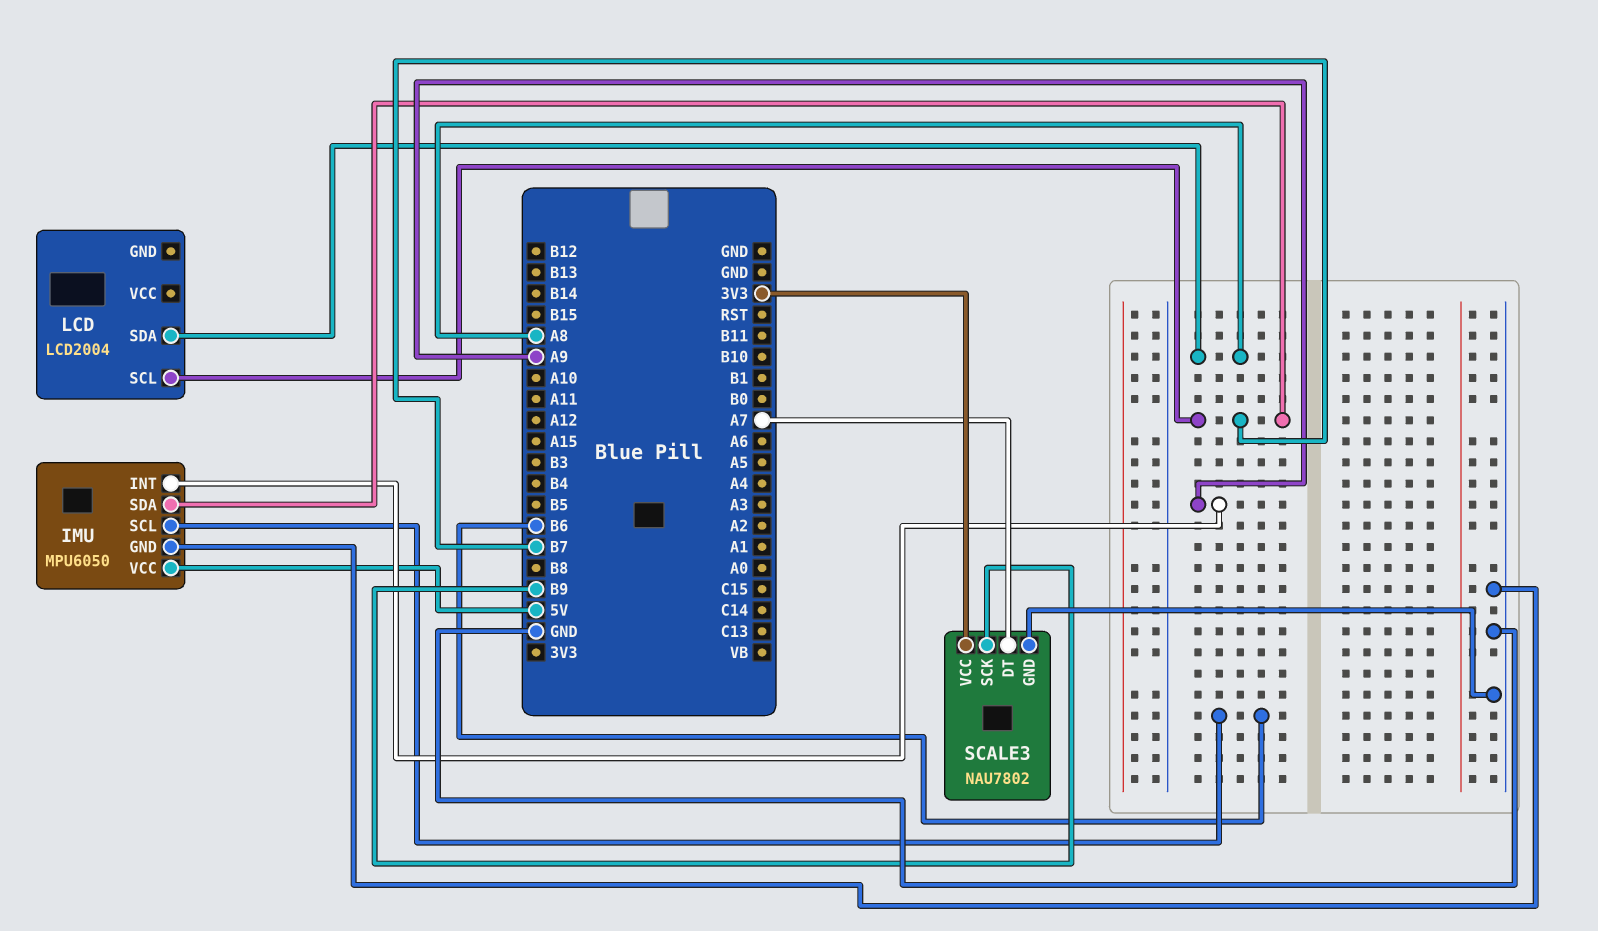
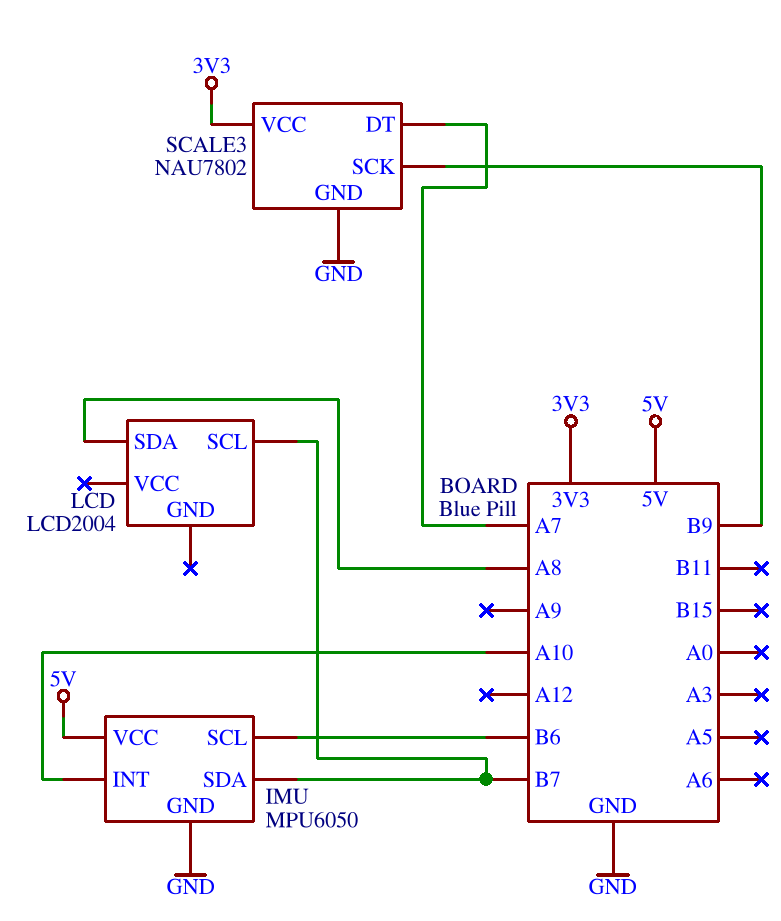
IMU pin INT: A9 -> A10

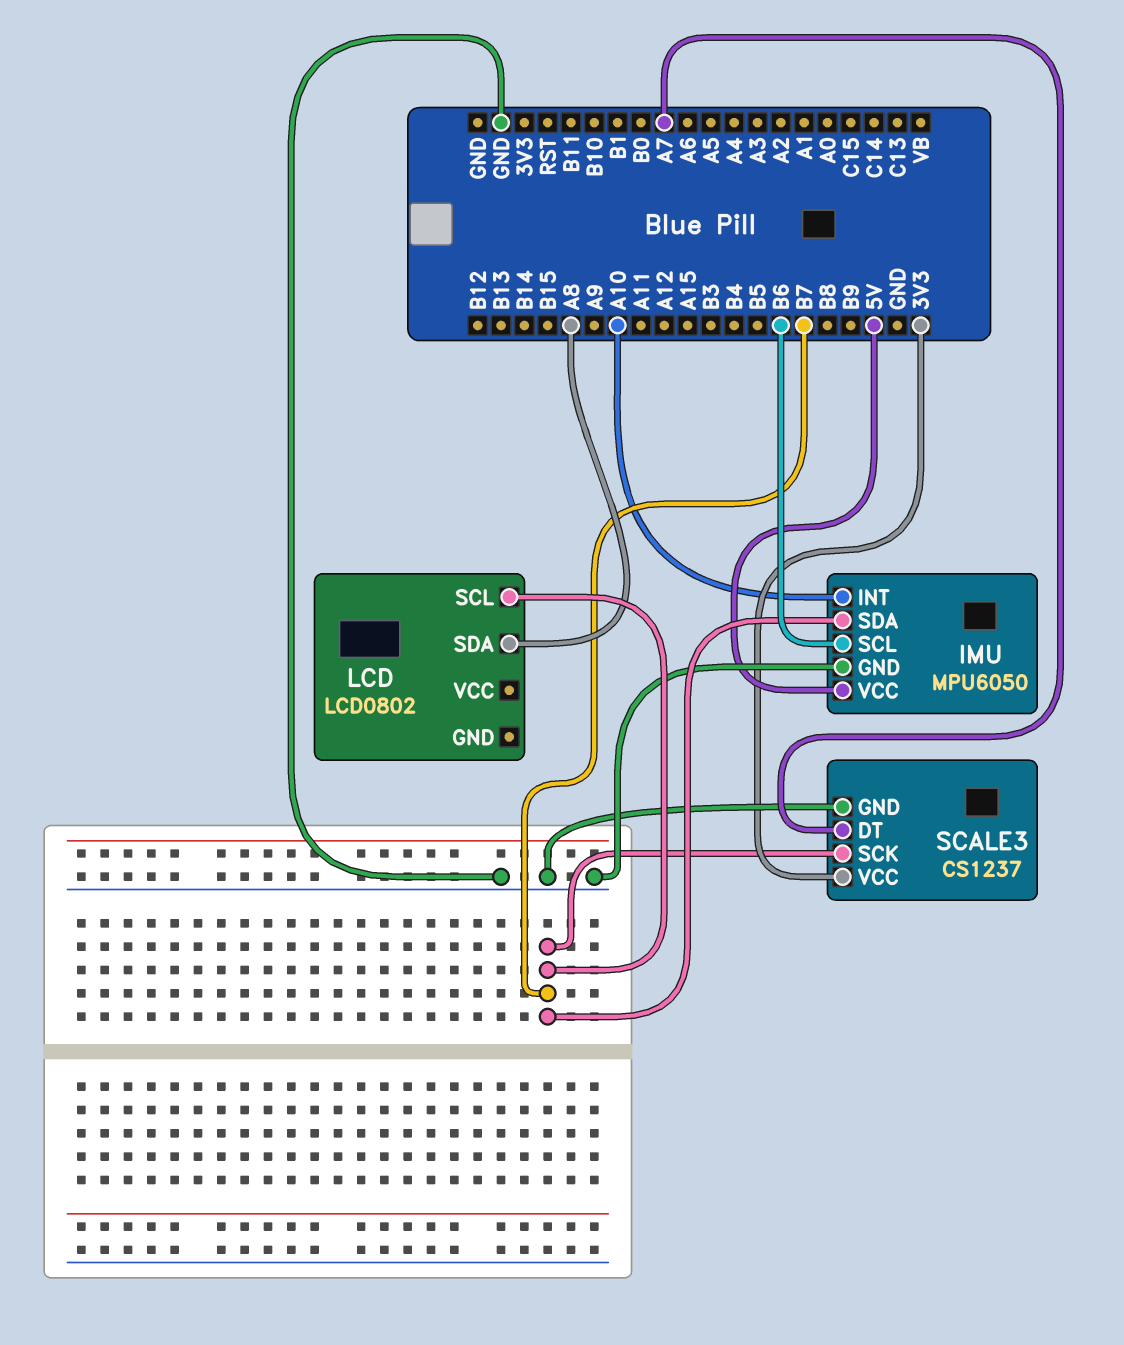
LCD: LCD2004 -> LCD0802
SCALE3: NAU7802 -> CS1237
SCALE3 pin SCK: B9 -> B7

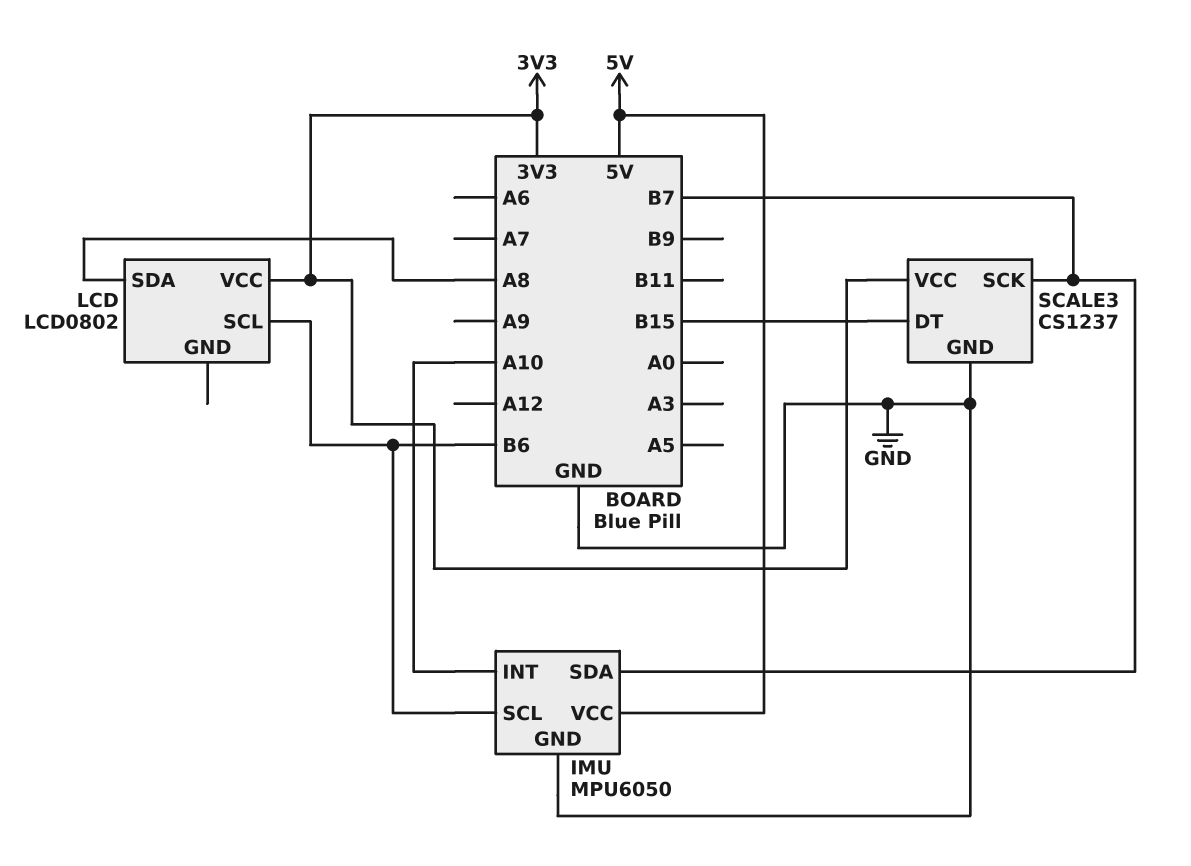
LCD pin SCL: B7 -> B6
LCD pin VCC: none -> 3V3
SCALE3 pin DT: A7 -> B15

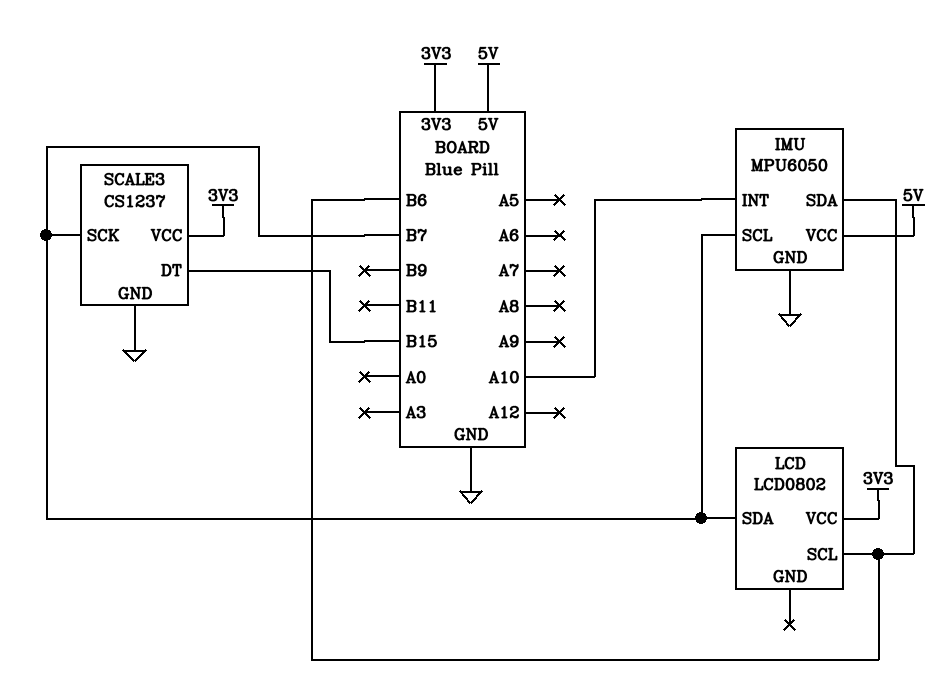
IMU pin SCL: B6 -> B7
IMU pin SDA: B7 -> B6
LCD pin SDA: A8 -> B7

